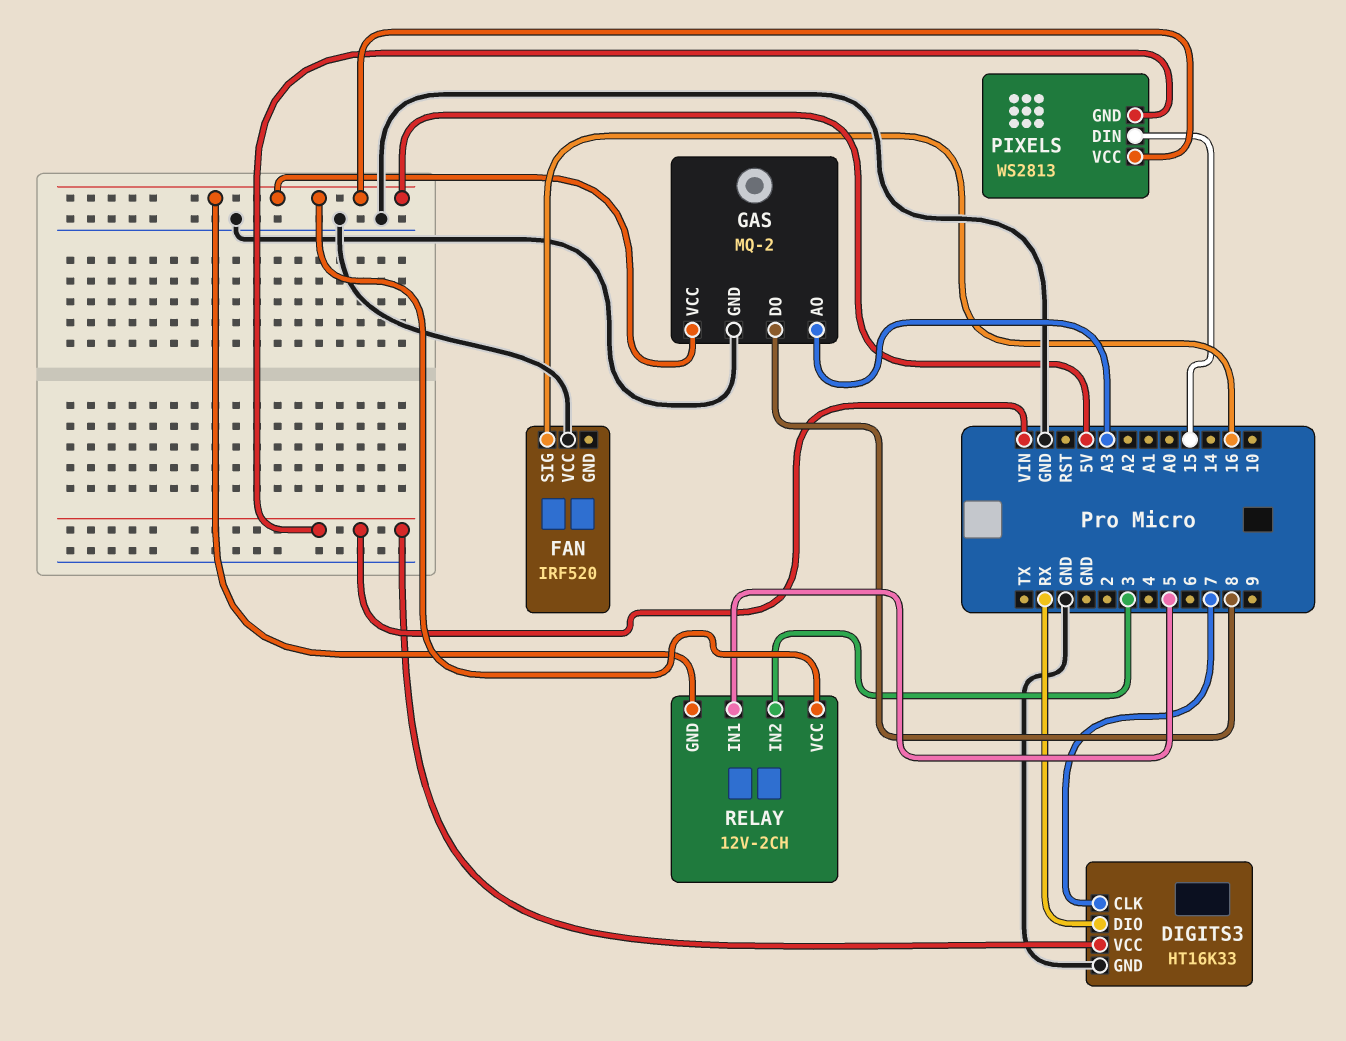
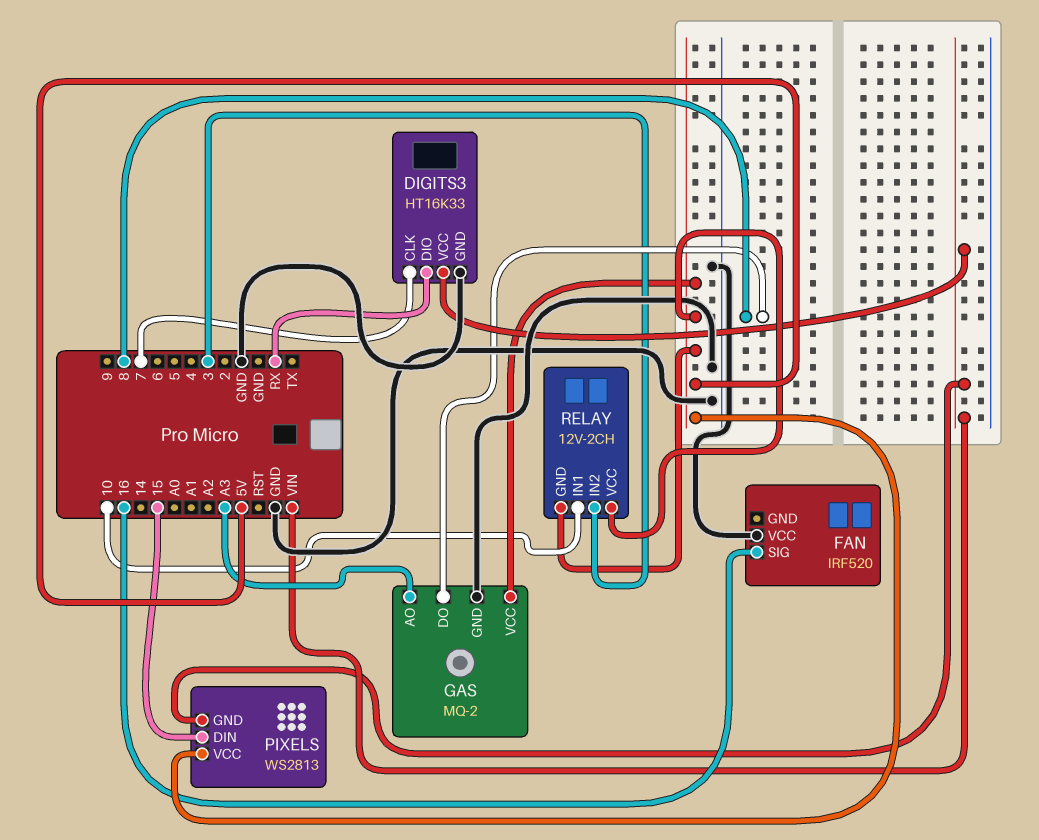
RELAY pin IN1: 5 -> 10

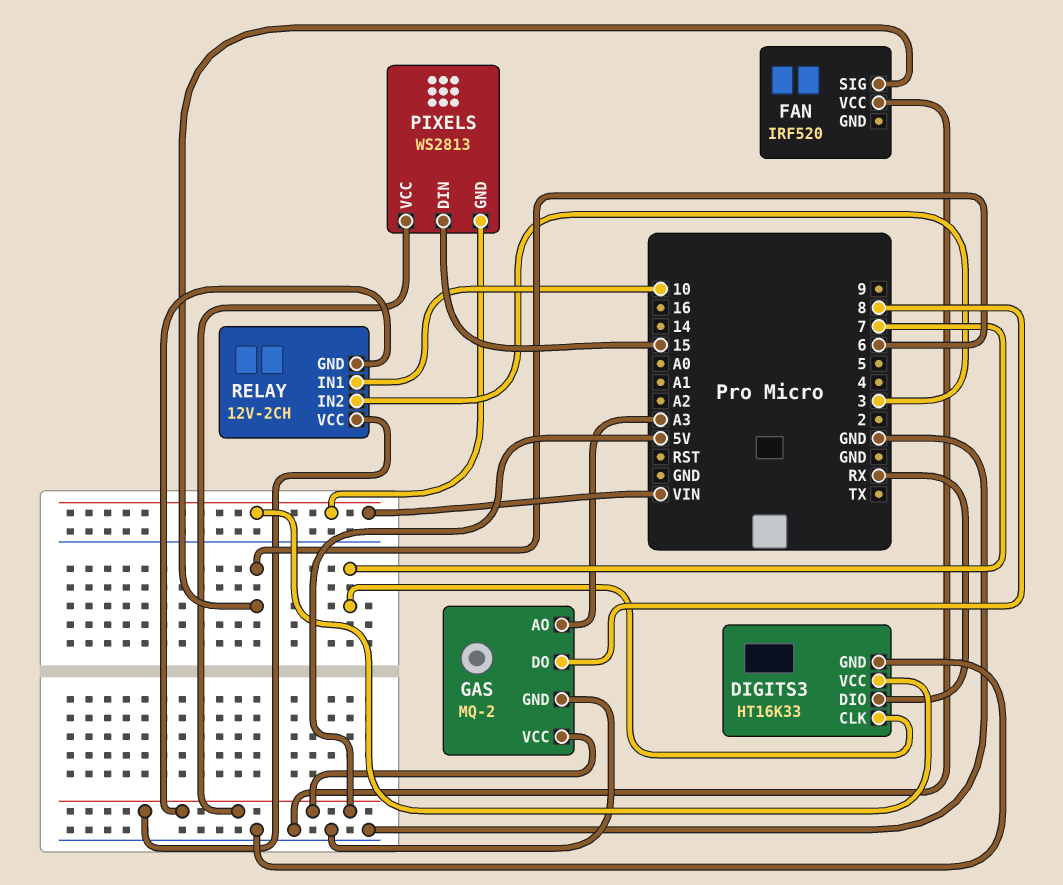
FAN pin SIG: 16 -> 6

